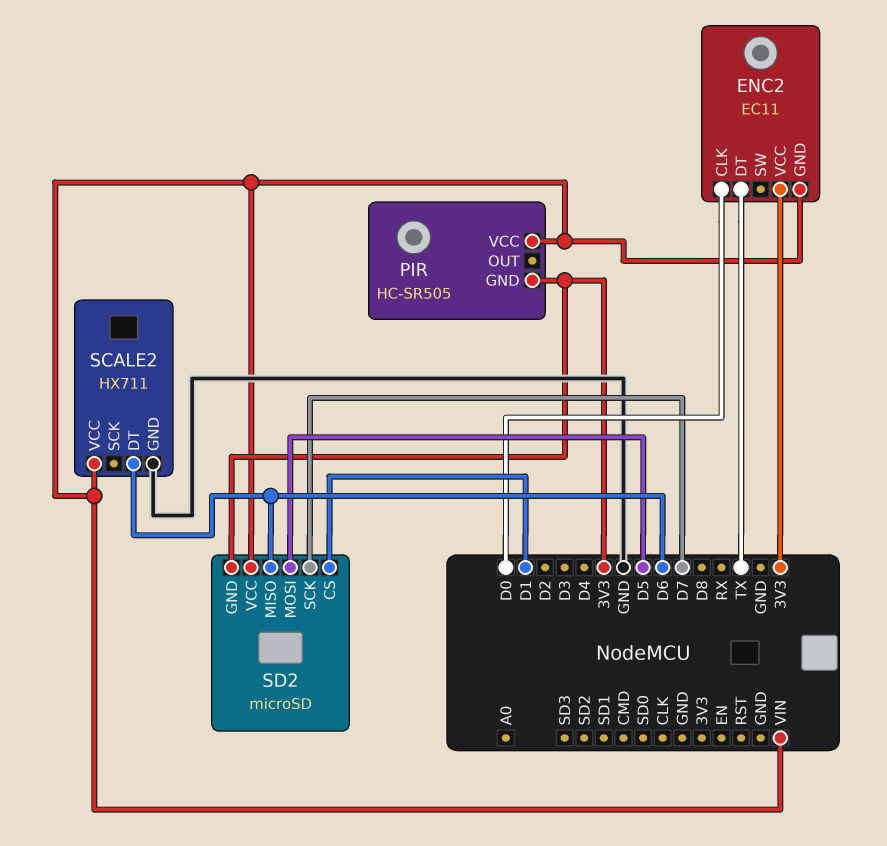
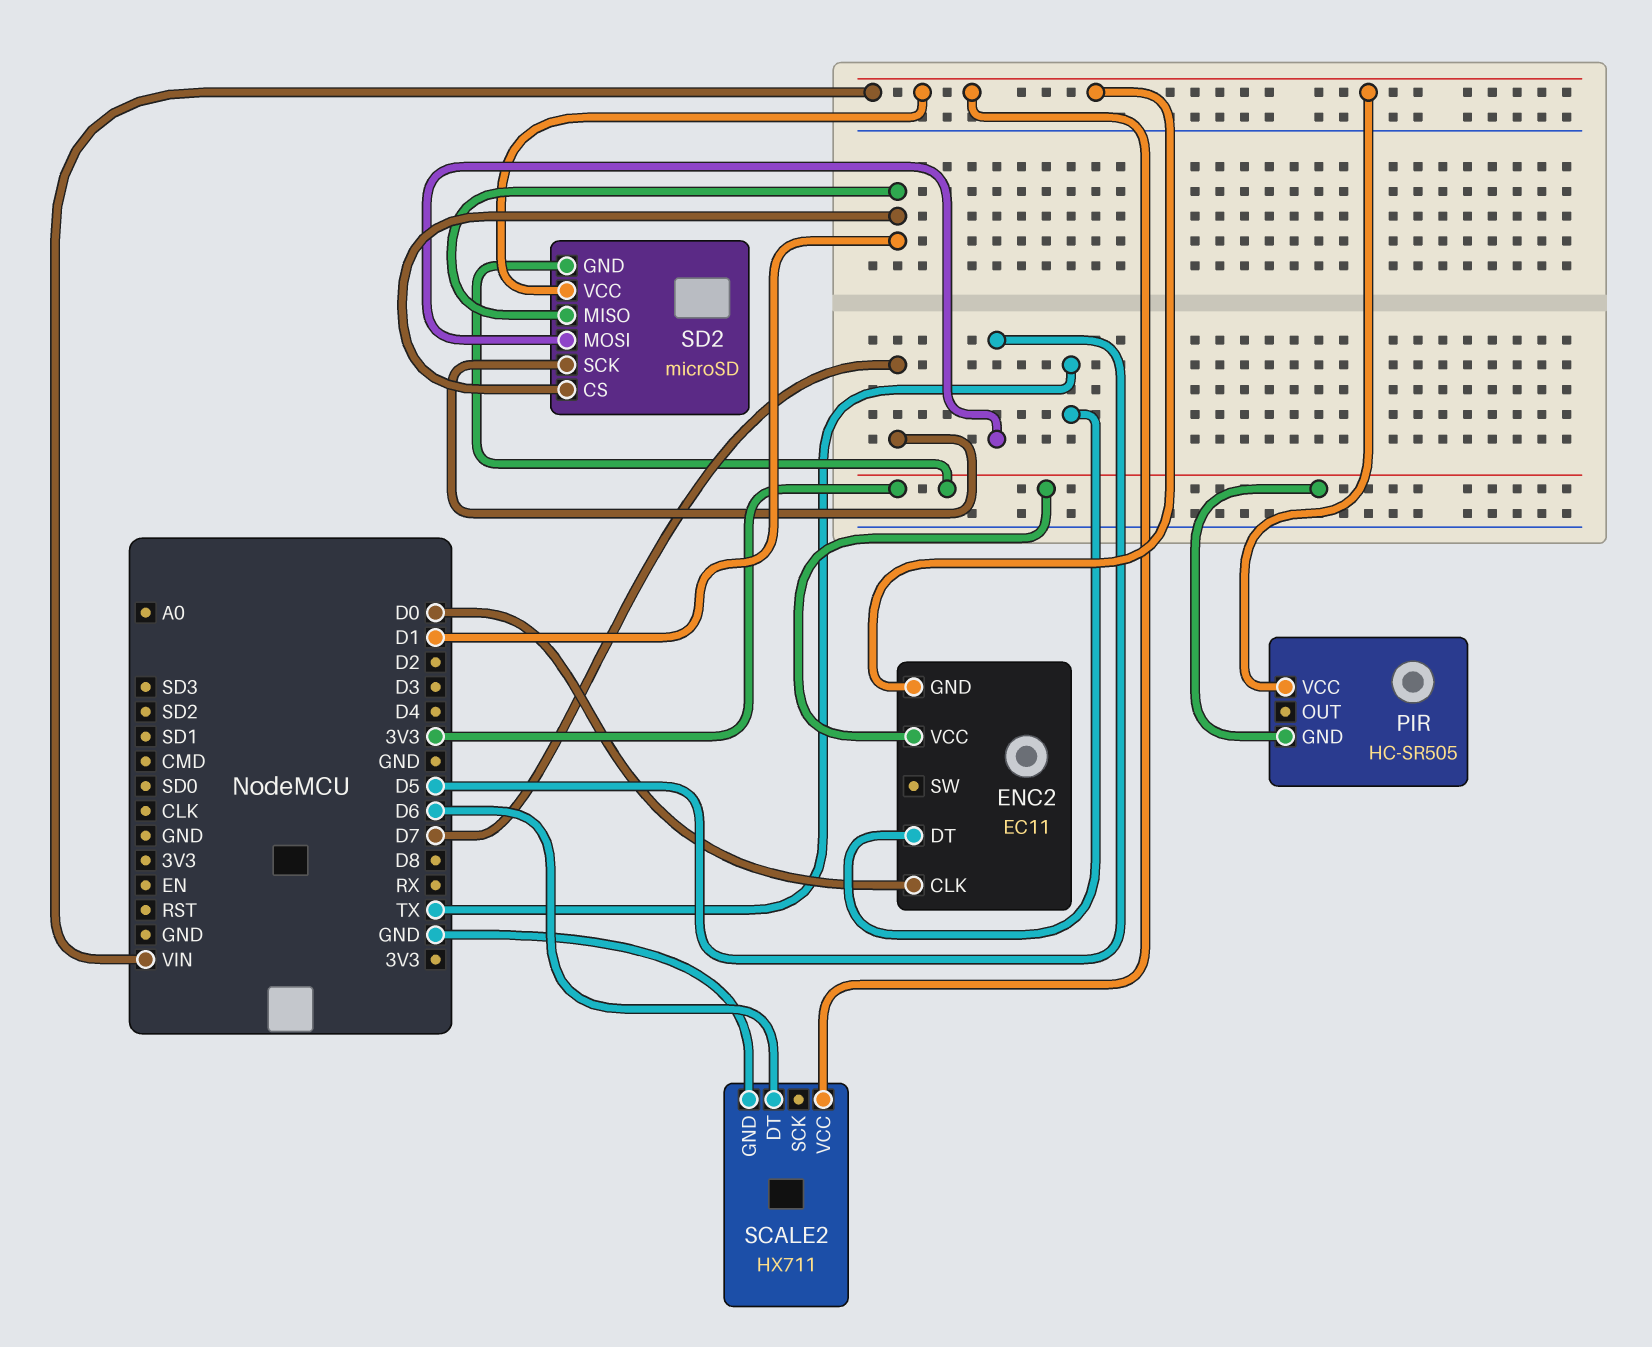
SD2 pin MISO: D6 -> D1

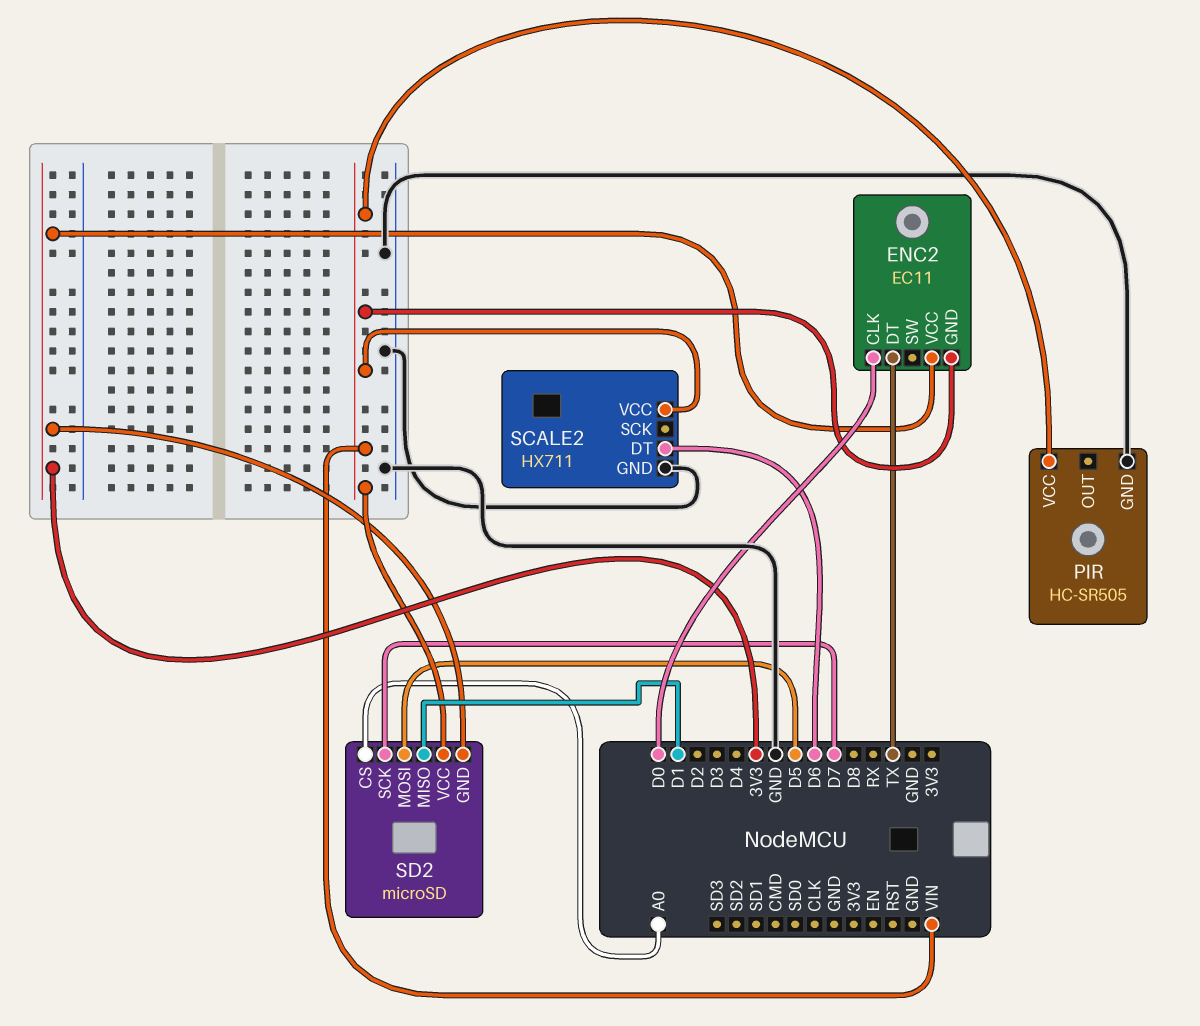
PIR pin GND: 3V3 -> GND
SD2 pin CS: D1 -> A0

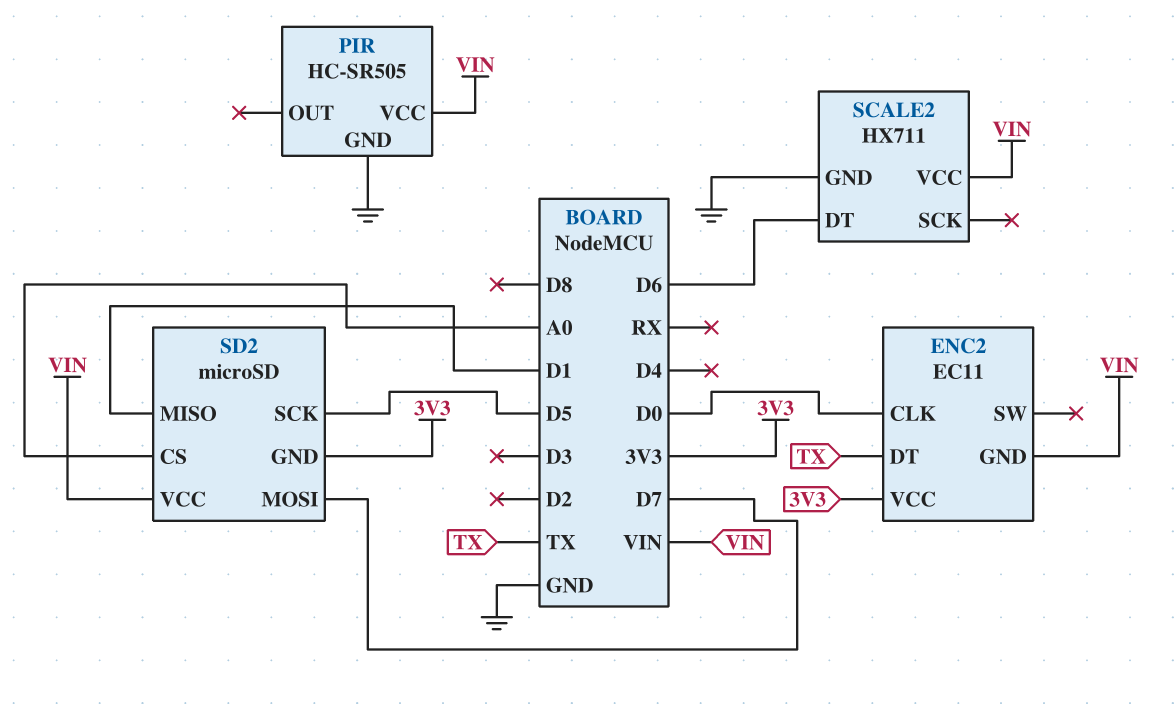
SD2 pin MOSI: D5 -> D7
SD2 pin SCK: D7 -> D5

